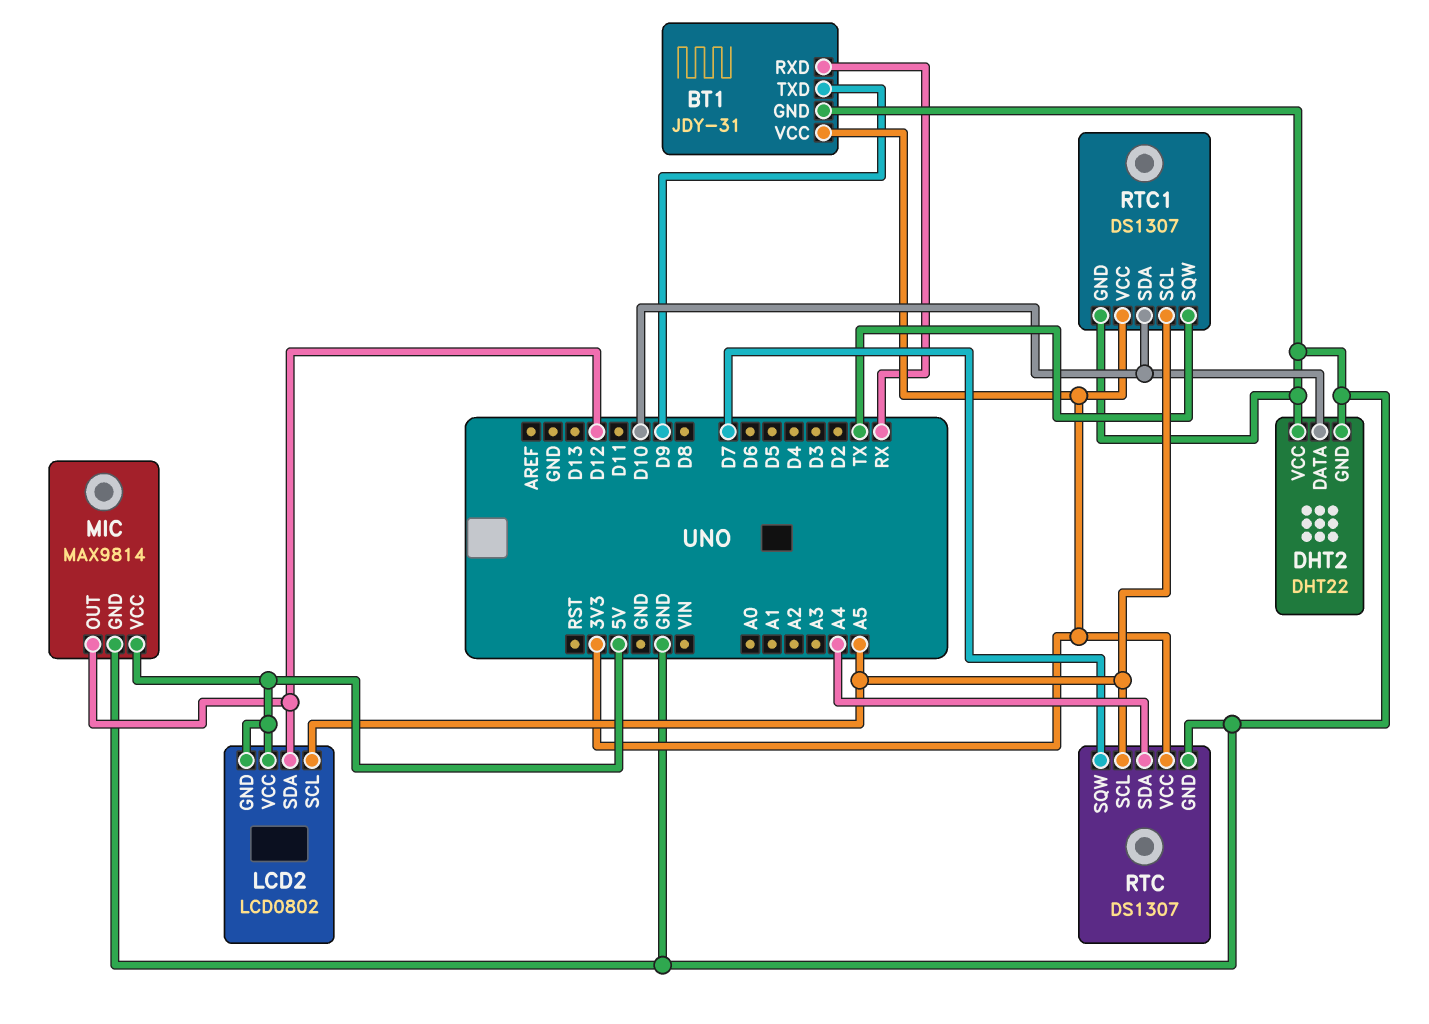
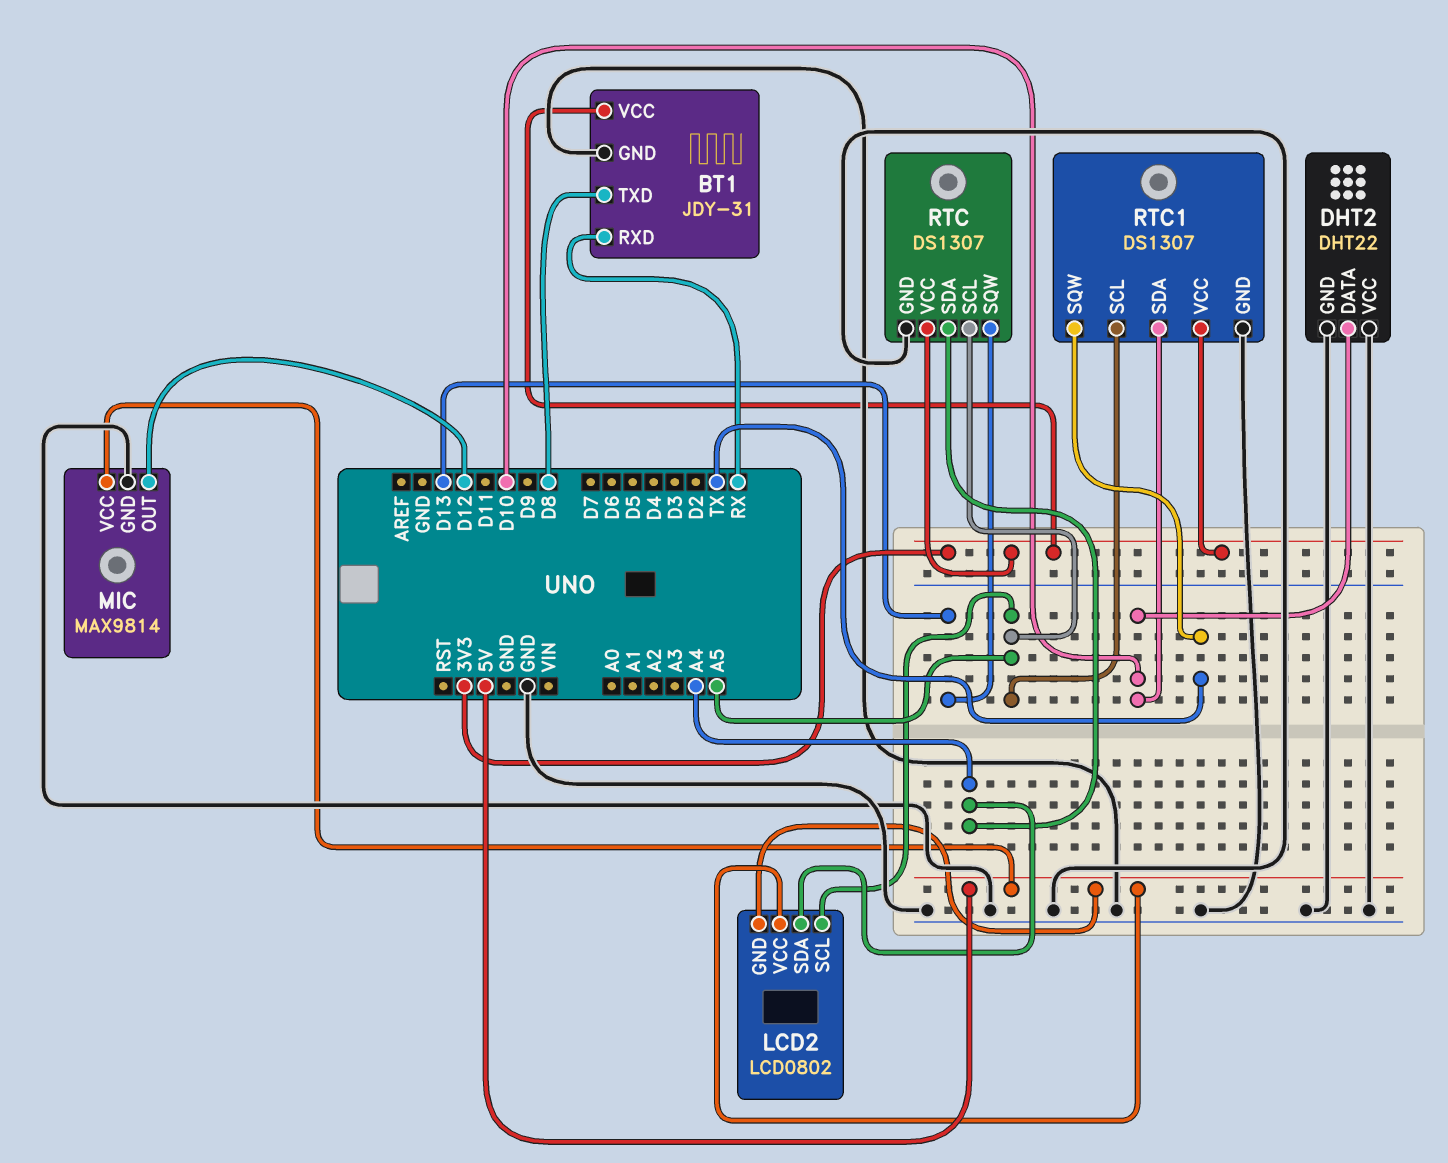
BT1 pin TXD: D9 -> D8
LCD2 pin SDA: D12 -> A4
RTC pin SQW: D7 -> D13

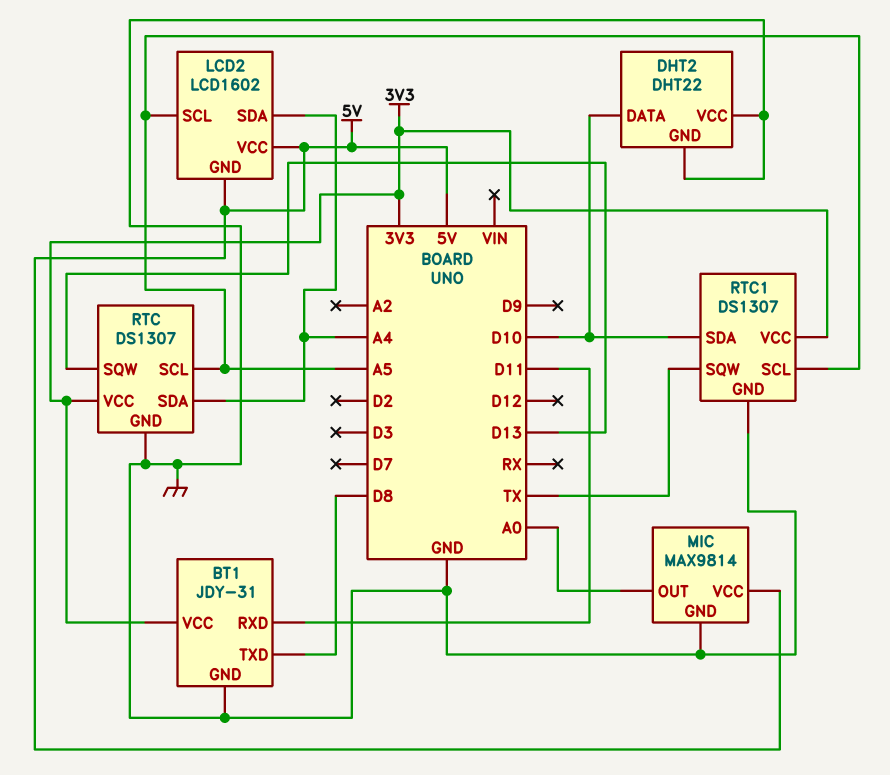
BT1 pin RXD: RX -> D11
LCD2: LCD0802 -> LCD1602
MIC pin OUT: D12 -> A0

